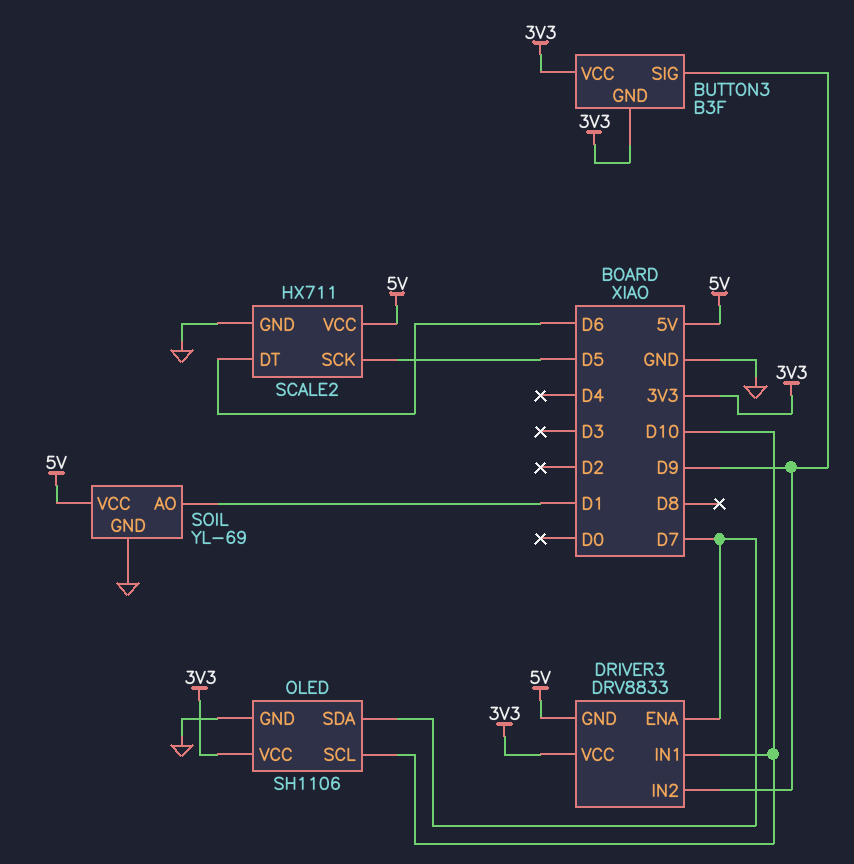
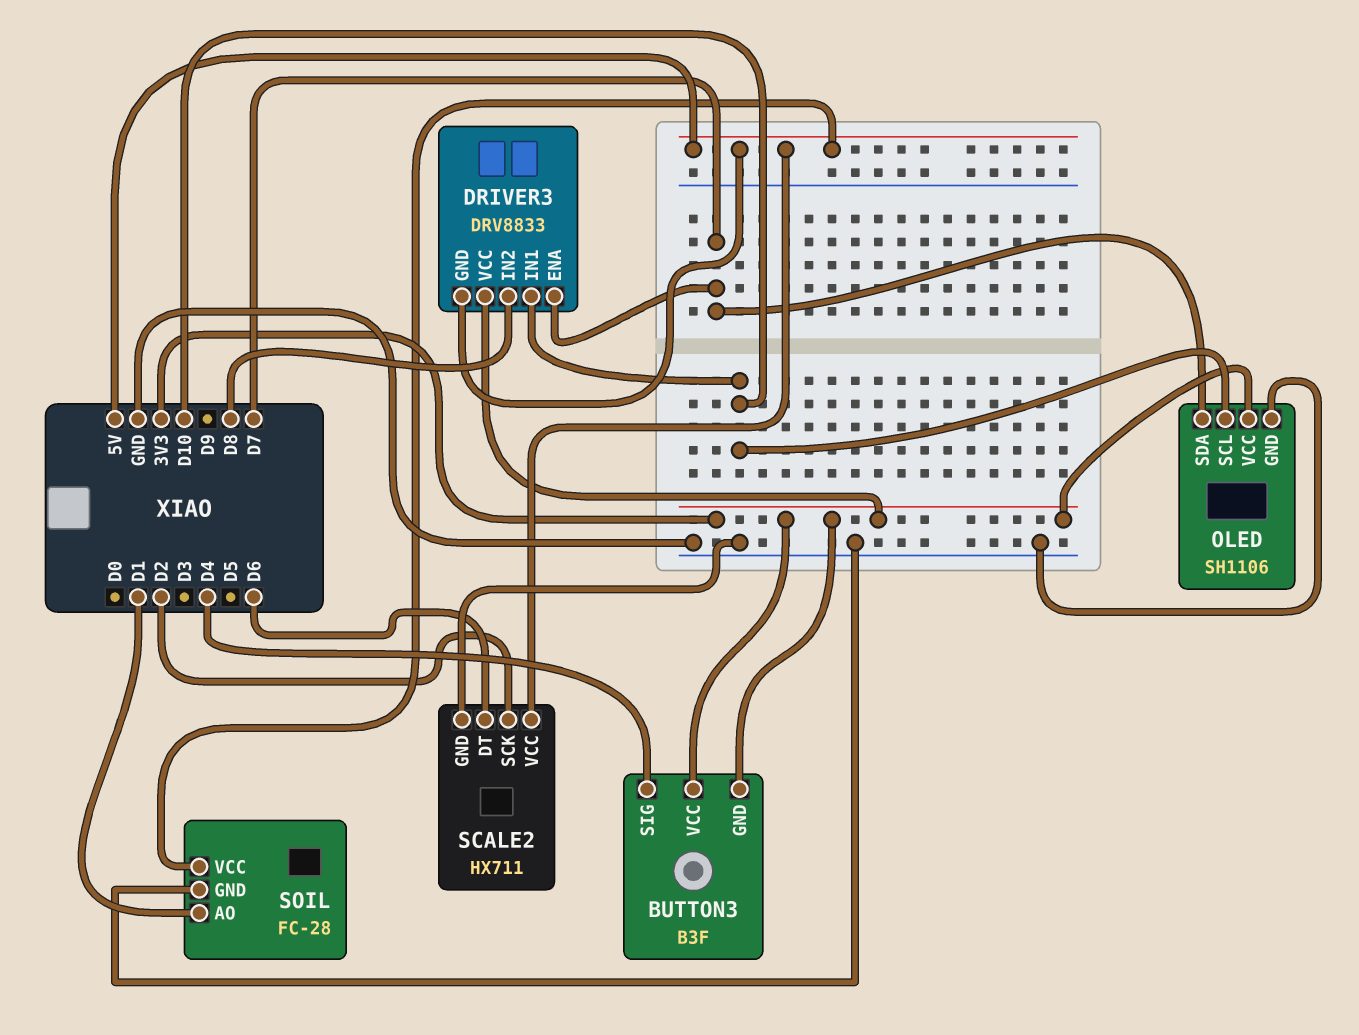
BUTTON3 pin SIG: D9 -> D4
DRIVER3 pin IN2: D9 -> D8
SCALE2 pin SCK: D5 -> D2
SOIL: YL-69 -> FC-28

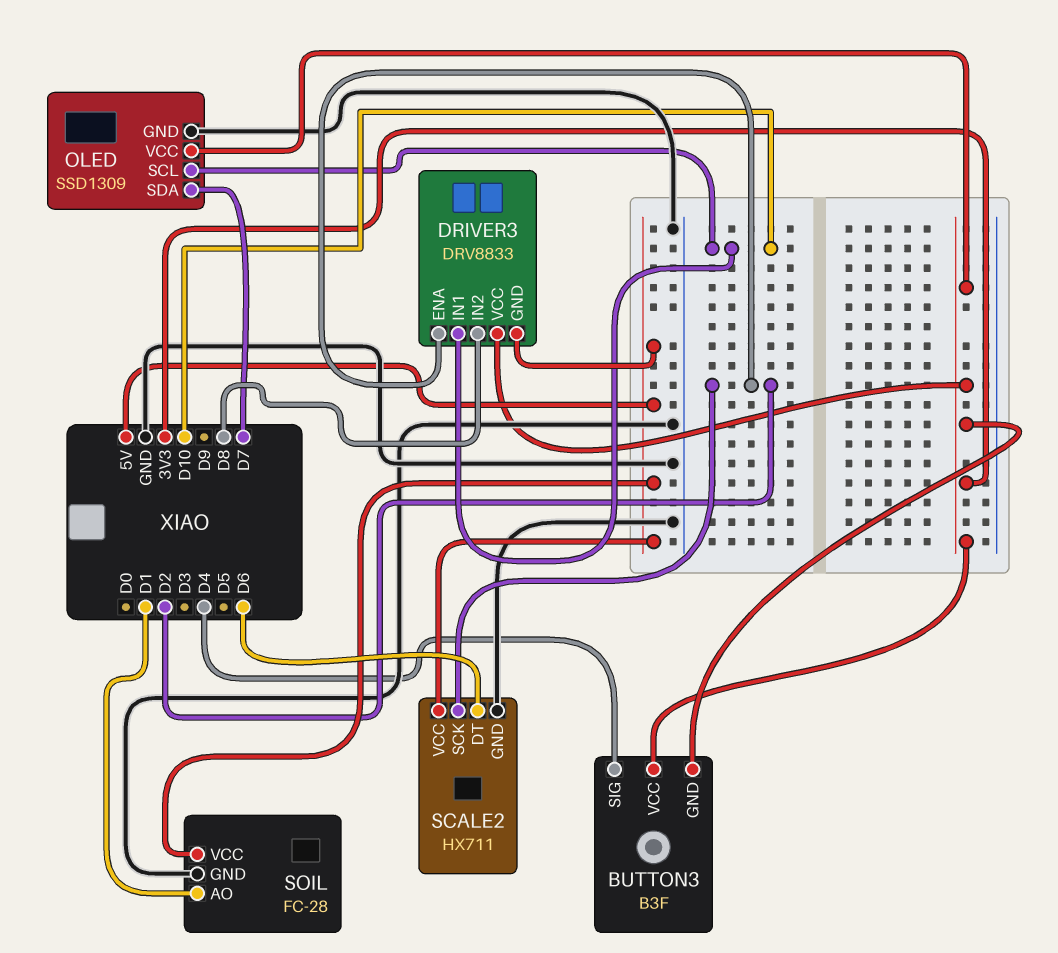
DRIVER3 pin ENA: D7 -> D2
OLED: SH1106 -> SSD1309

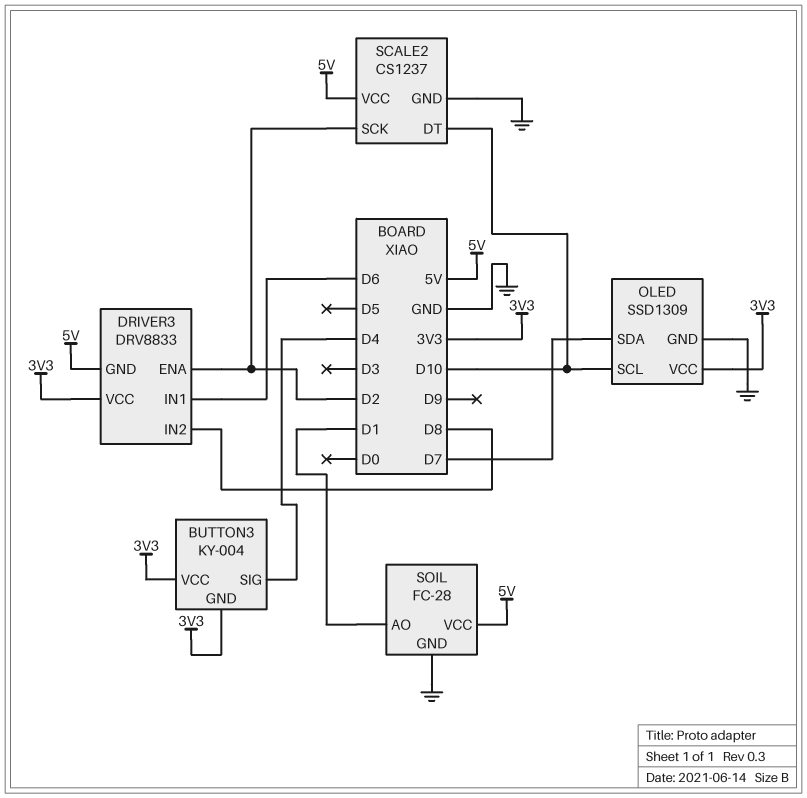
BUTTON3: B3F -> KY-004
DRIVER3 pin IN1: D10 -> D6
SCALE2: HX711 -> CS1237
SCALE2 pin DT: D6 -> D10

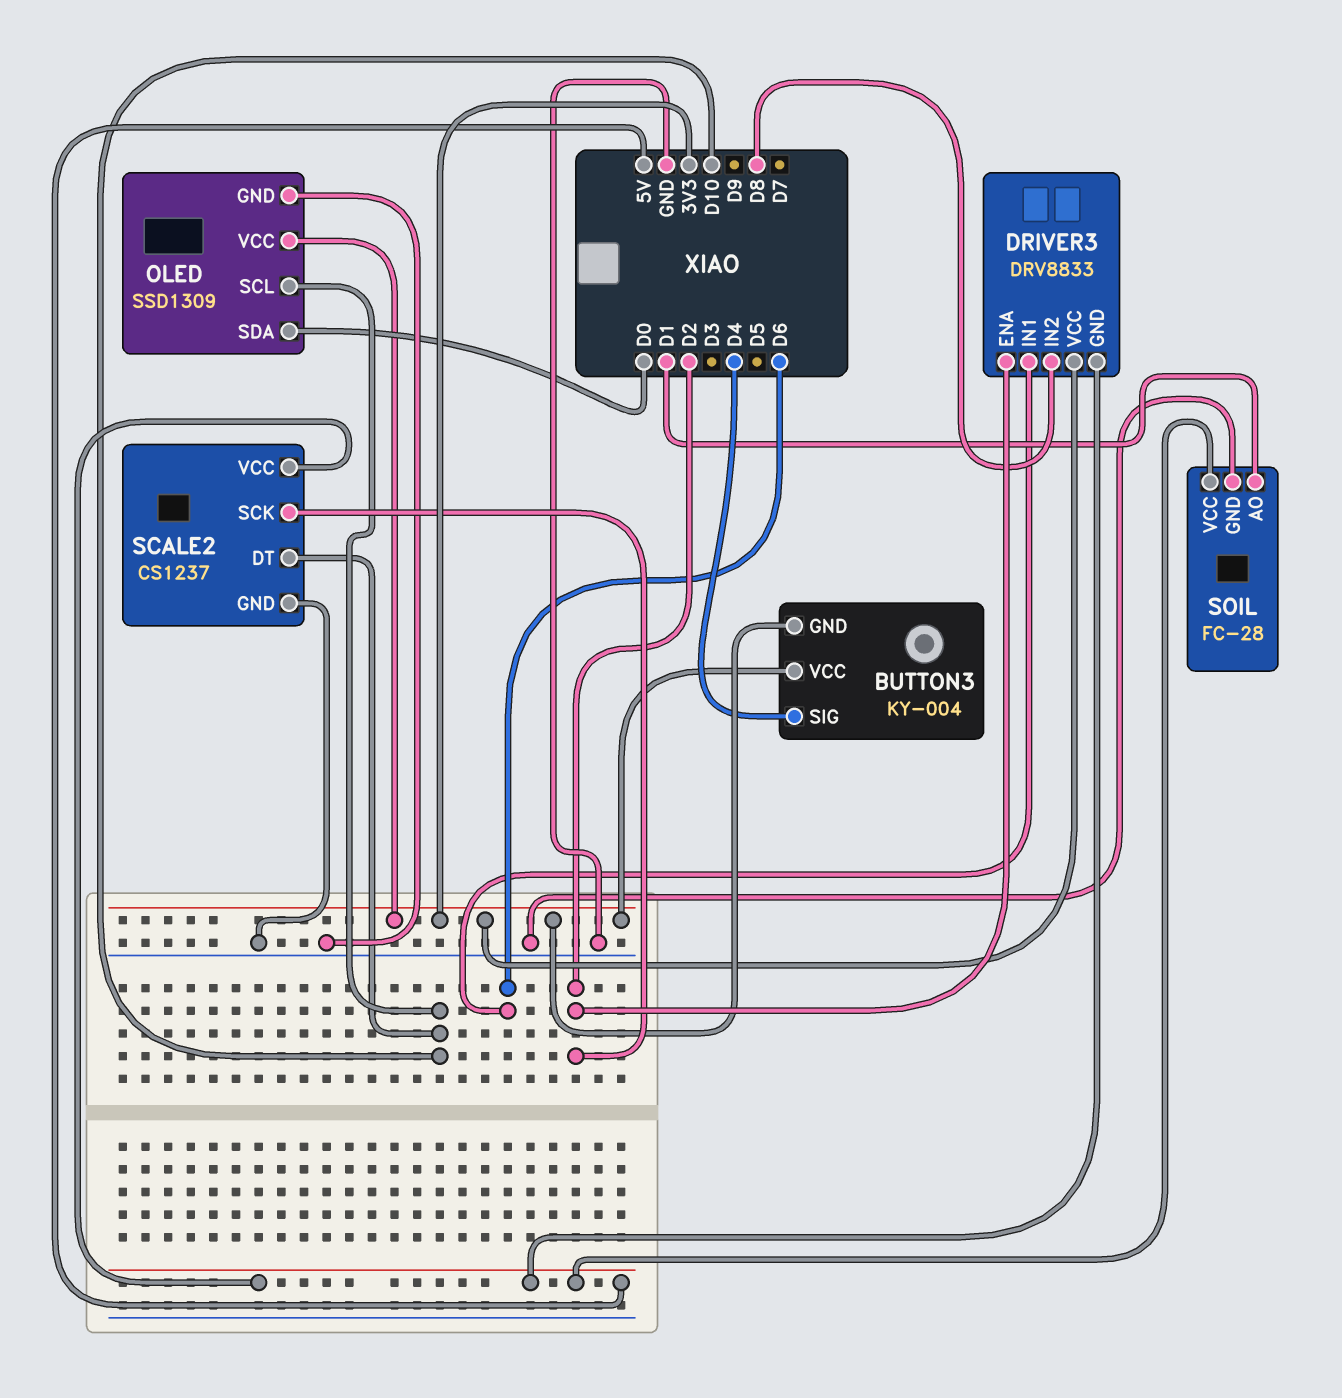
OLED pin SDA: D7 -> D0

